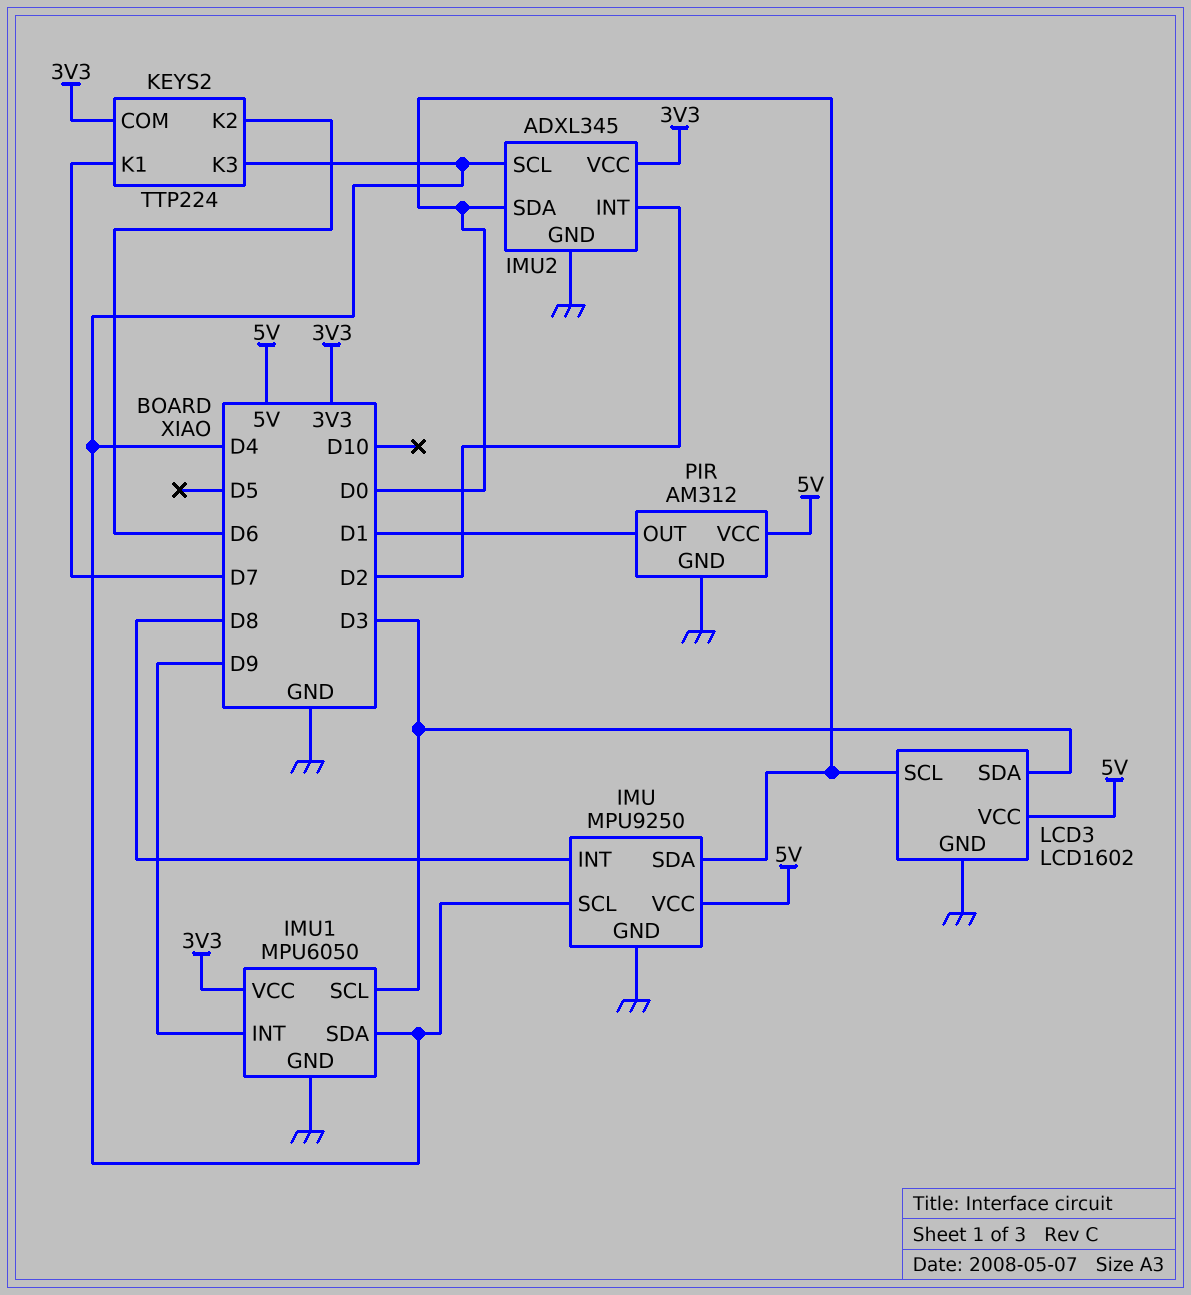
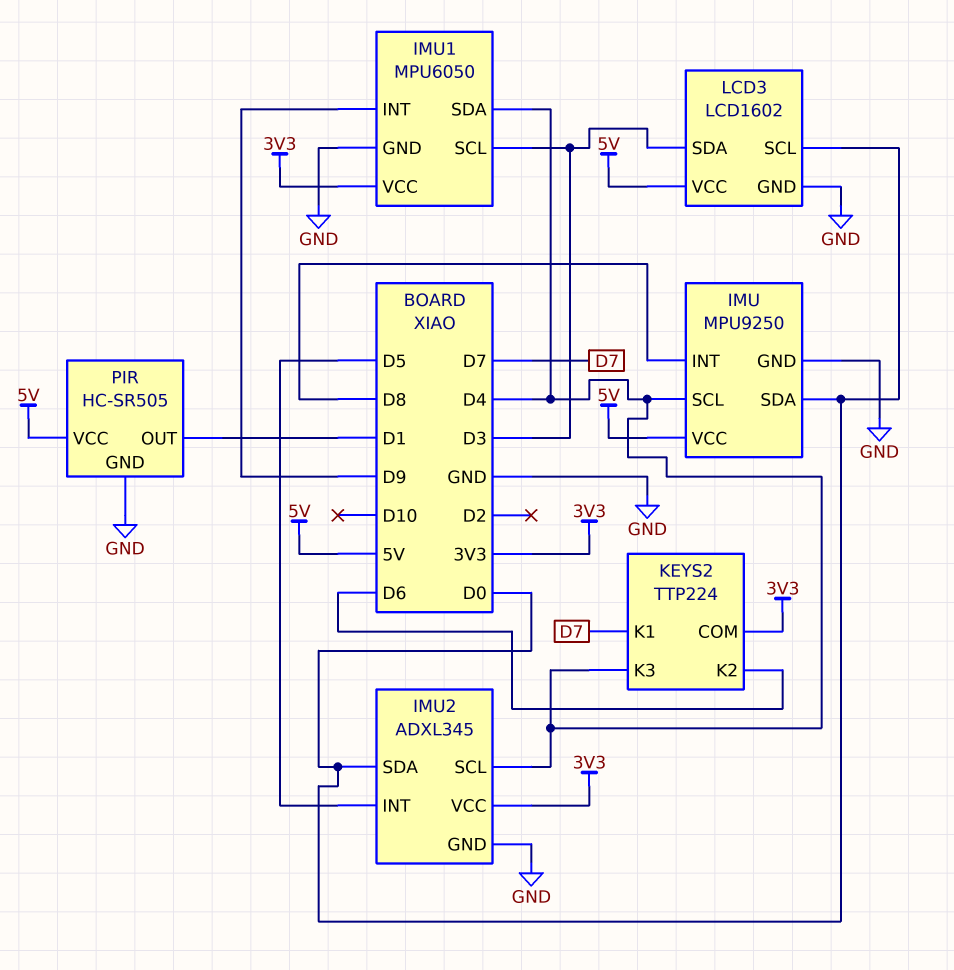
IMU2 pin INT: D2 -> D5
PIR: AM312 -> HC-SR505

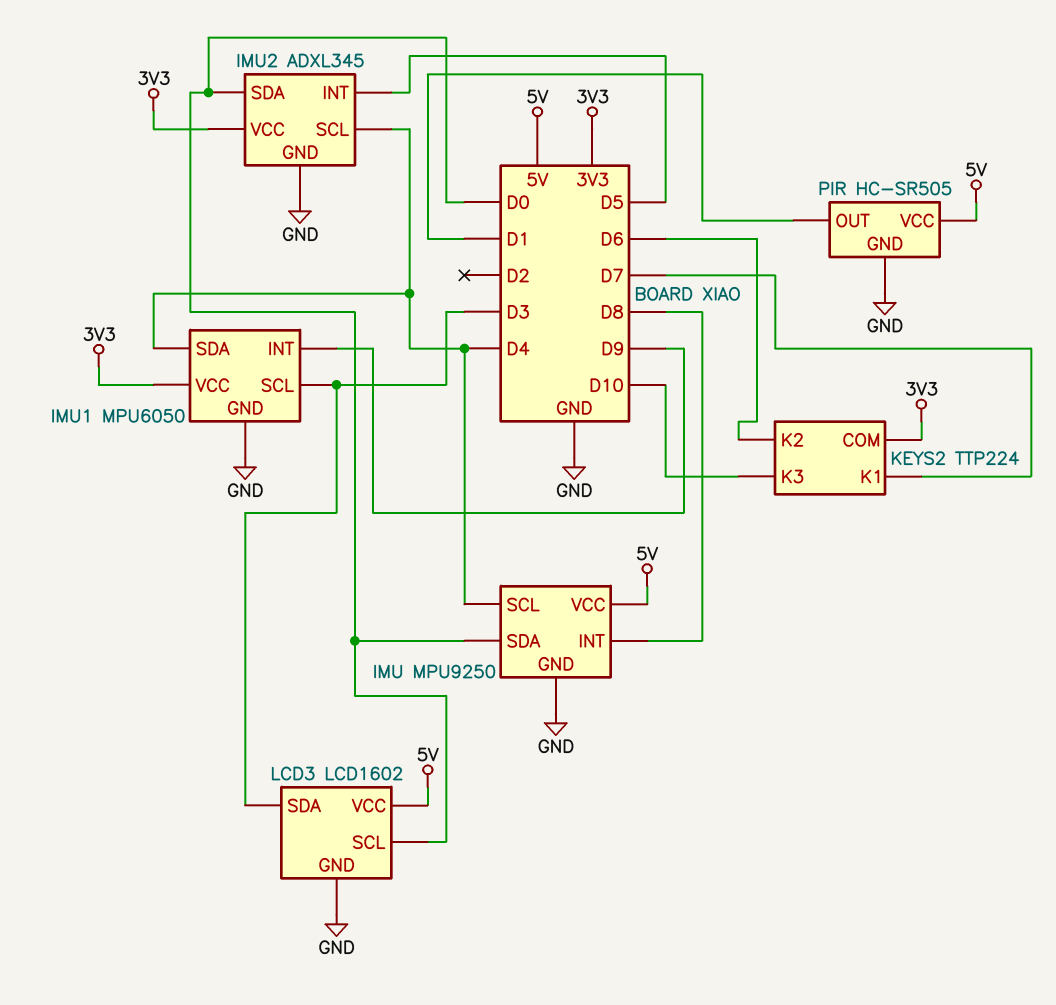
KEYS2 pin K3: D4 -> D10

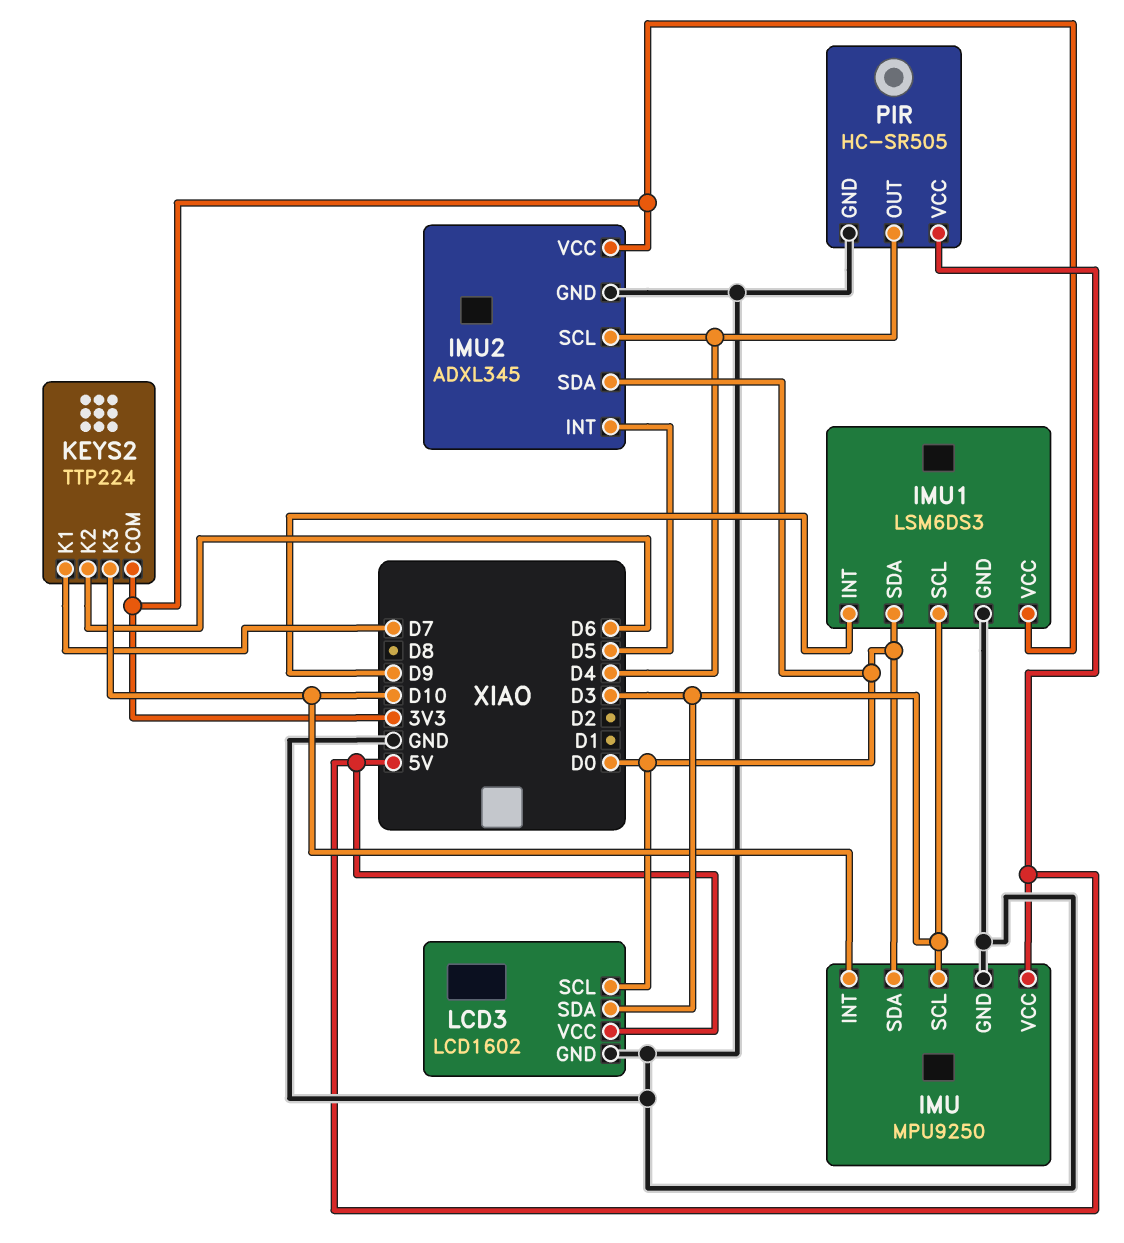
IMU pin INT: D8 -> D10
IMU pin SCL: D4 -> D3
IMU1: MPU6050 -> LSM6DS3
IMU1 pin SDA: D4 -> D0
PIR pin OUT: D1 -> D4

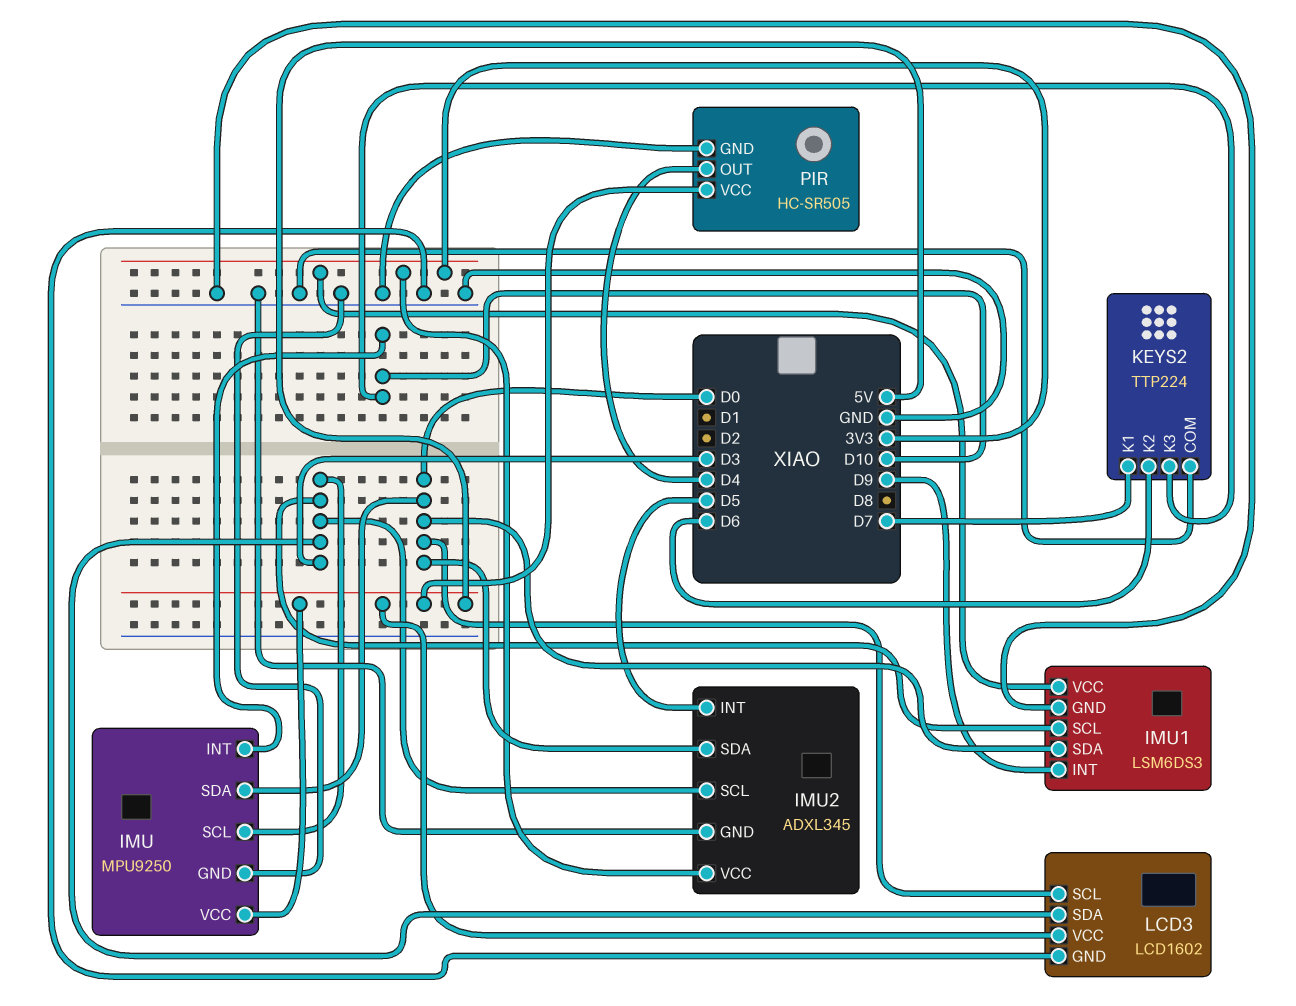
IMU2 pin SCL: D4 -> D3
KEYS2 pin COM: 3V3 -> GND

